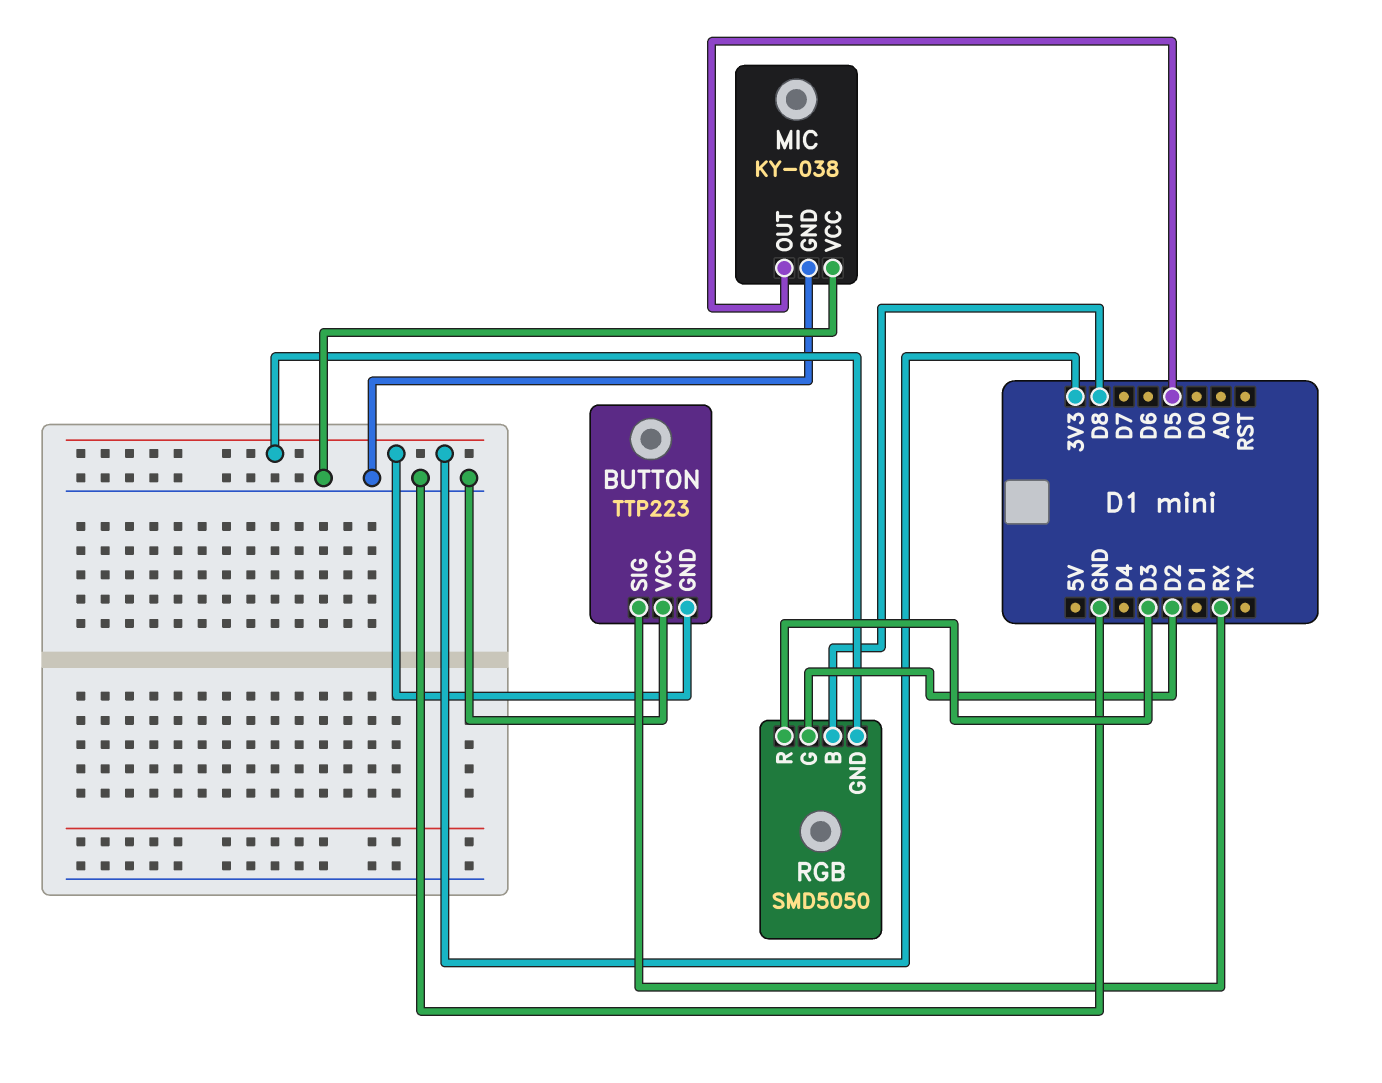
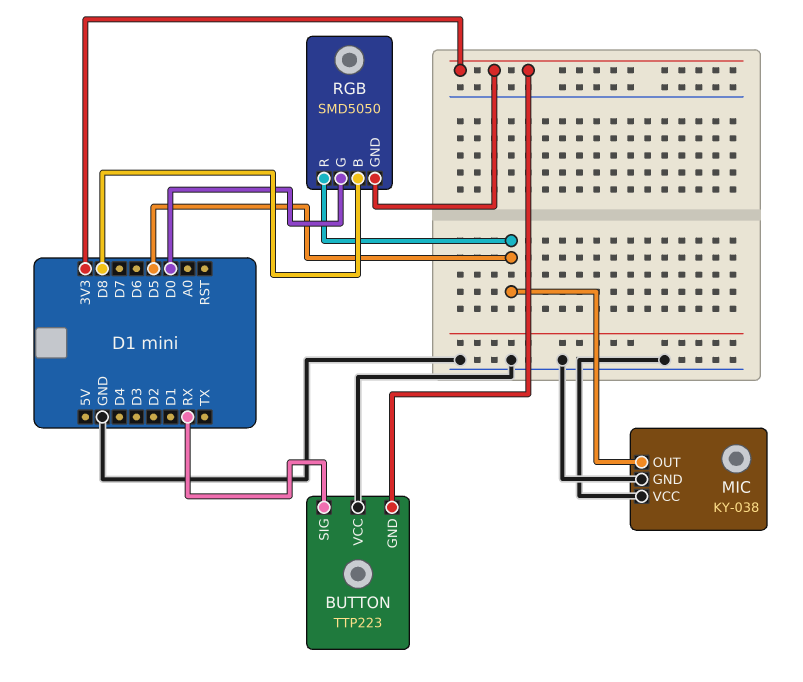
RGB pin G: D2 -> D0
RGB pin R: D3 -> D5

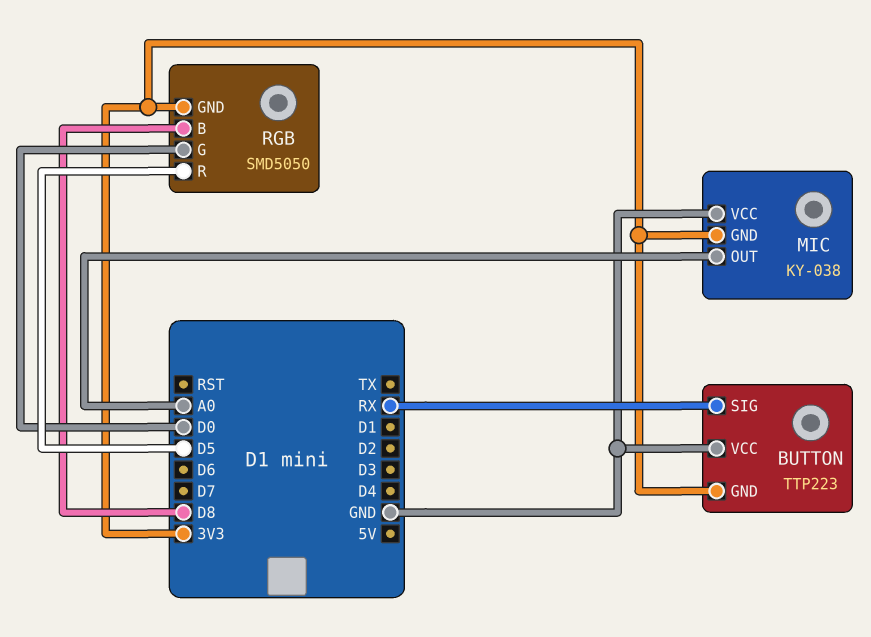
MIC pin GND: GND -> 3V3
MIC pin OUT: D5 -> A0

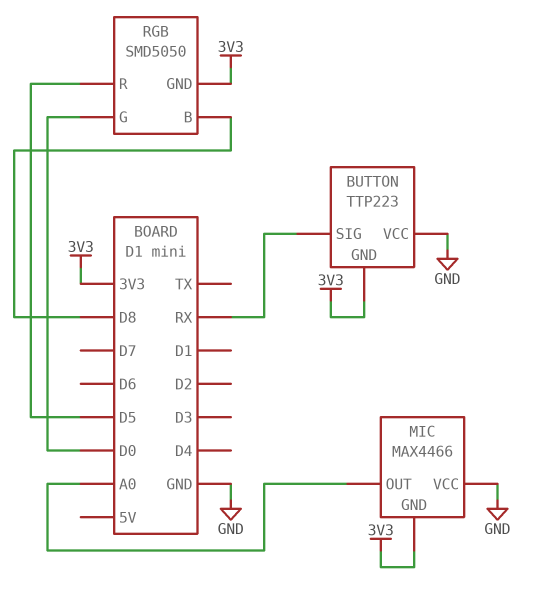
MIC: KY-038 -> MAX4466

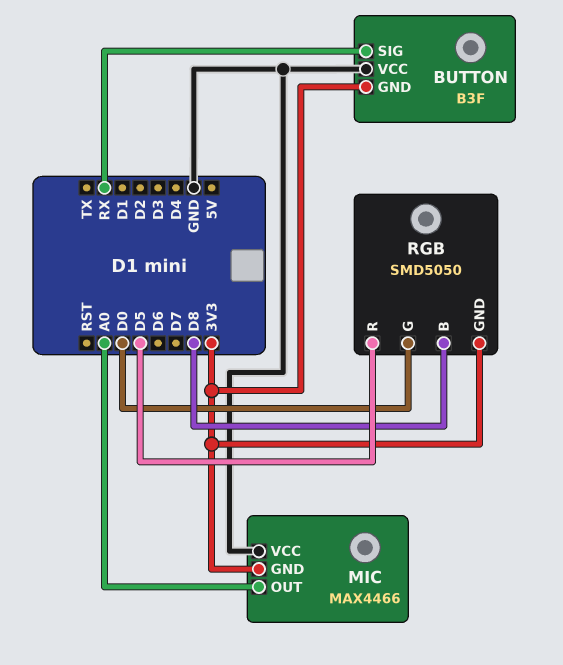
BUTTON: TTP223 -> B3F

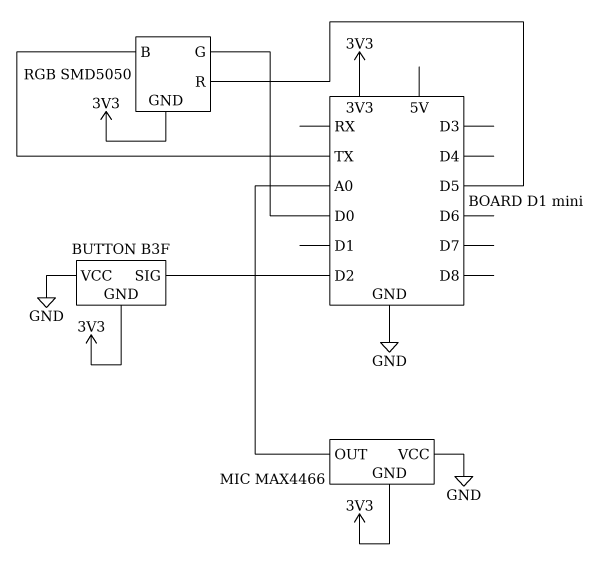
BUTTON pin SIG: RX -> D2
RGB pin B: D8 -> TX

